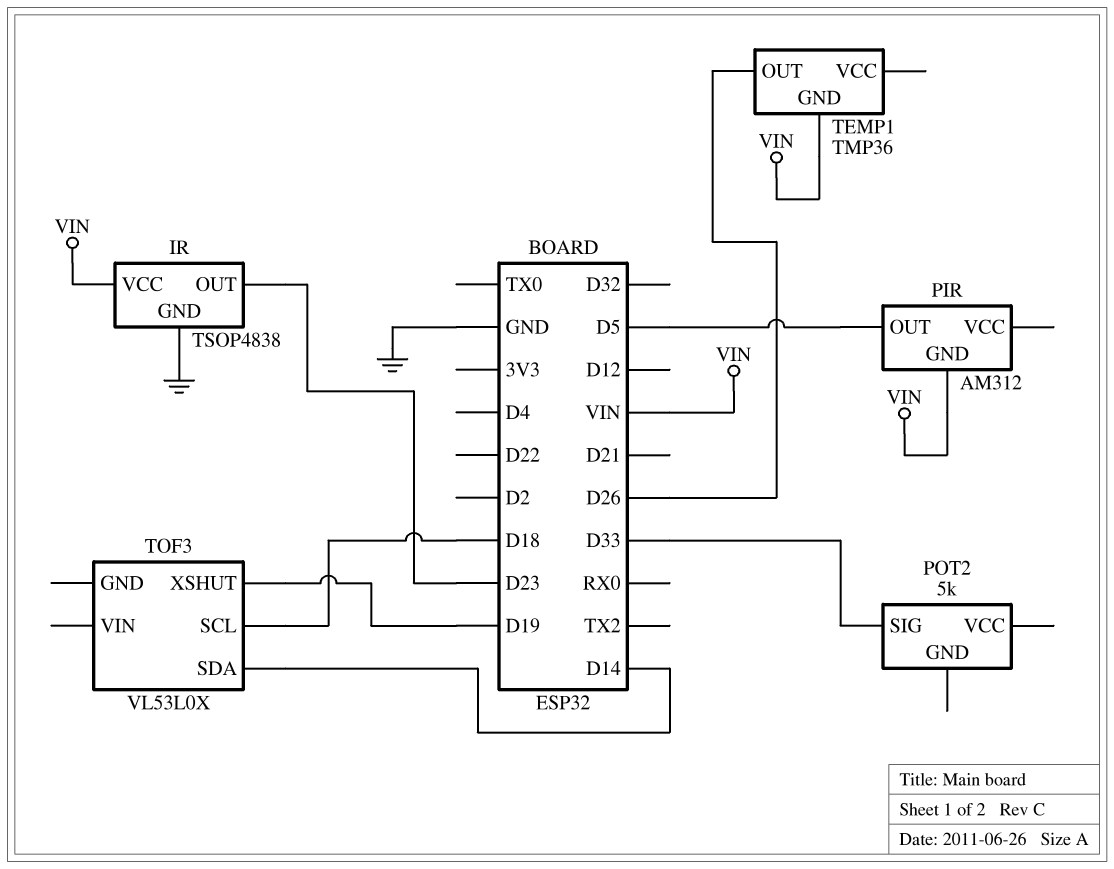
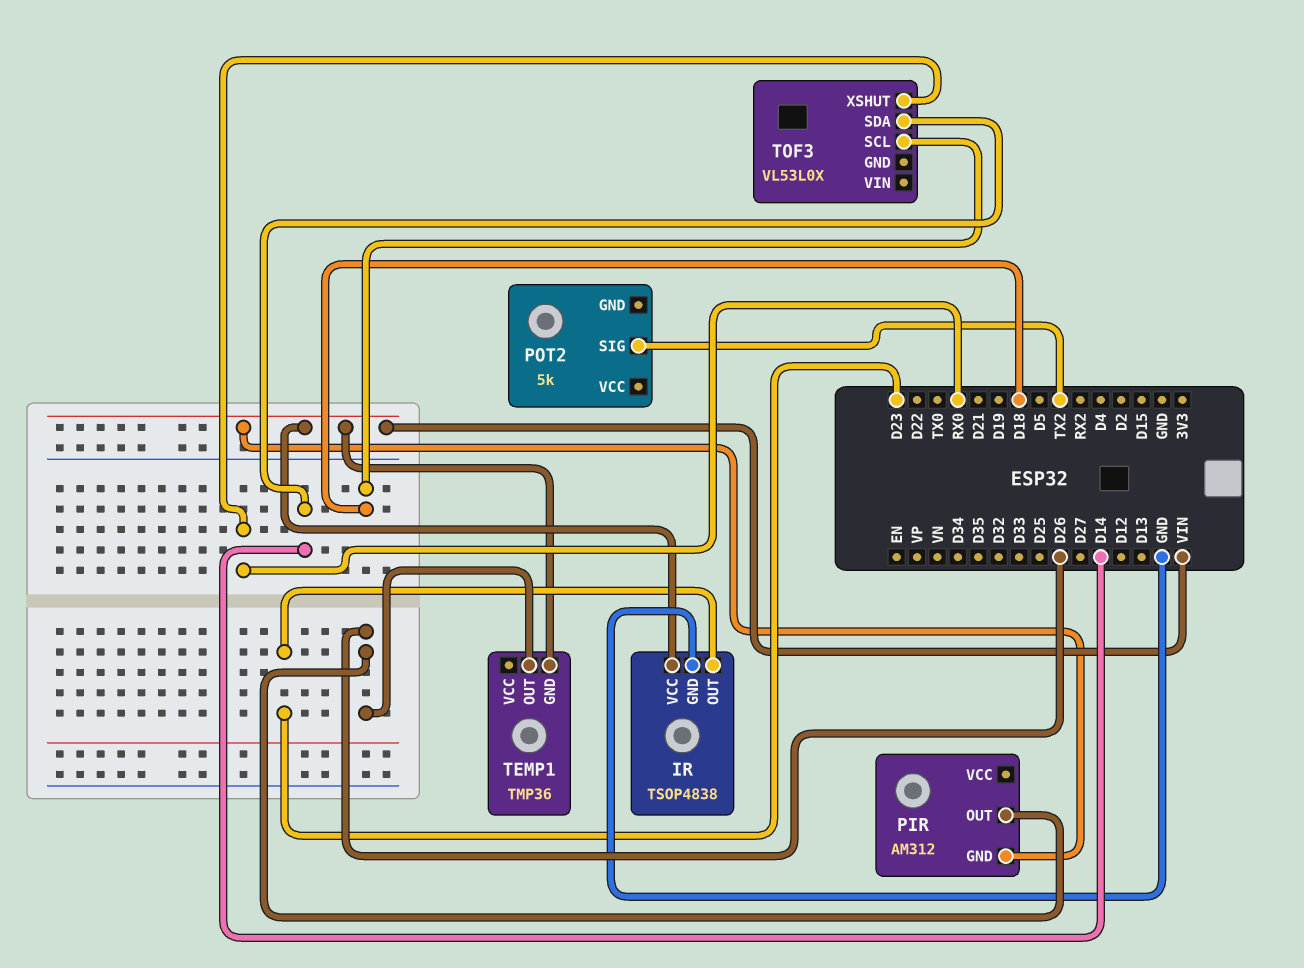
PIR pin OUT: D5 -> D26
POT2 pin SIG: D33 -> TX2
TOF3 pin XSHUT: D19 -> RX0

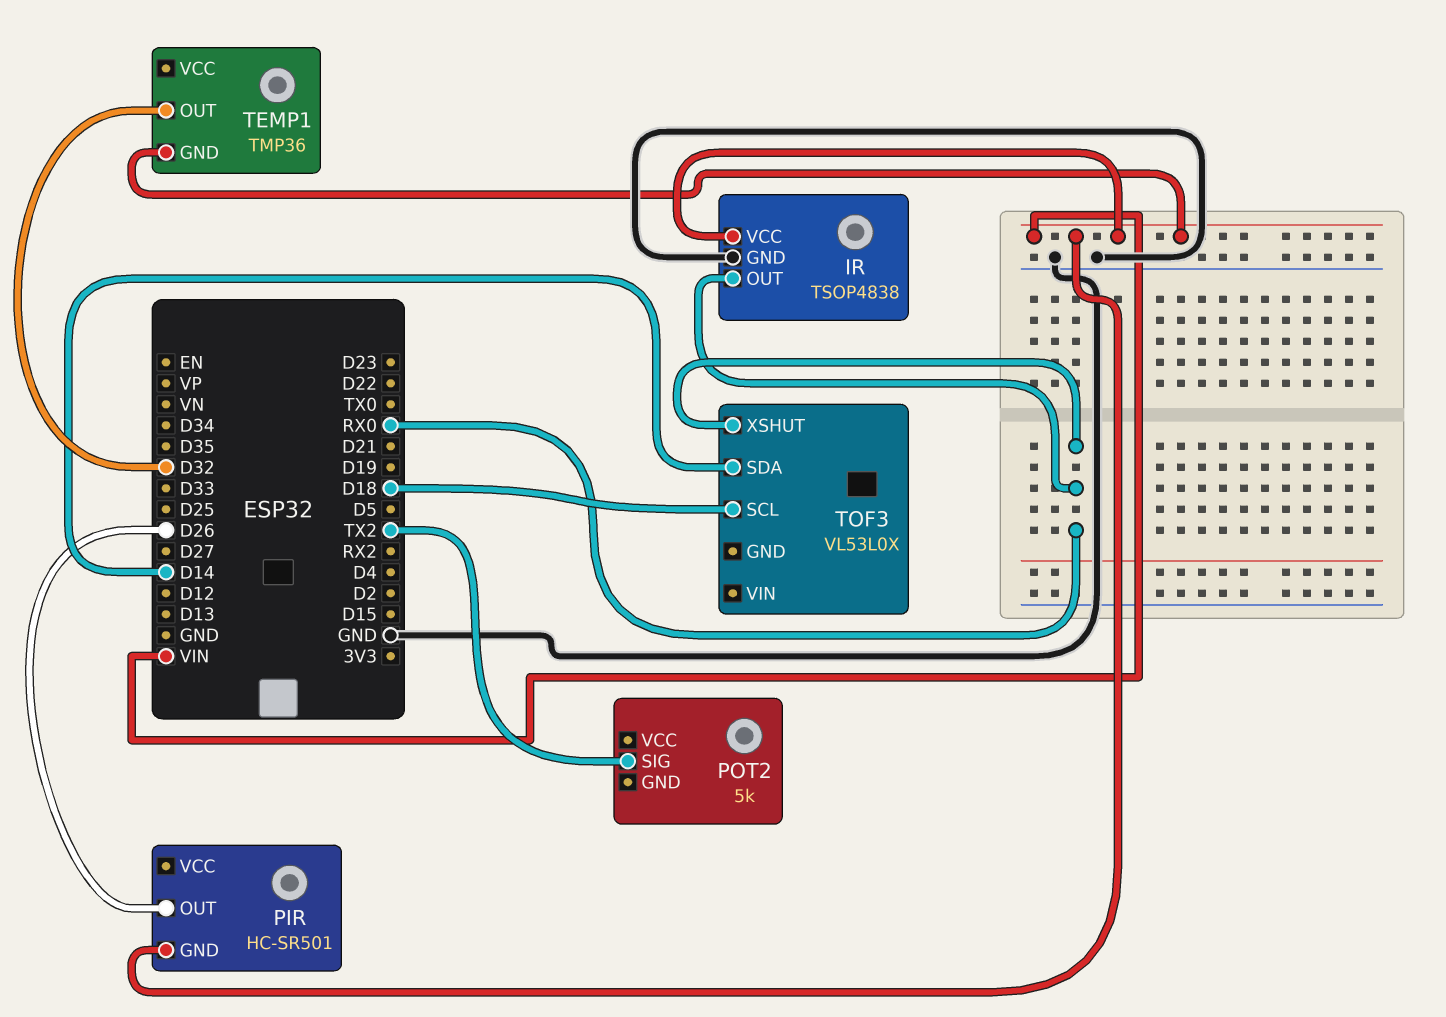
IR pin OUT: D23 -> RX0
PIR: AM312 -> HC-SR501
TEMP1 pin OUT: D26 -> D32

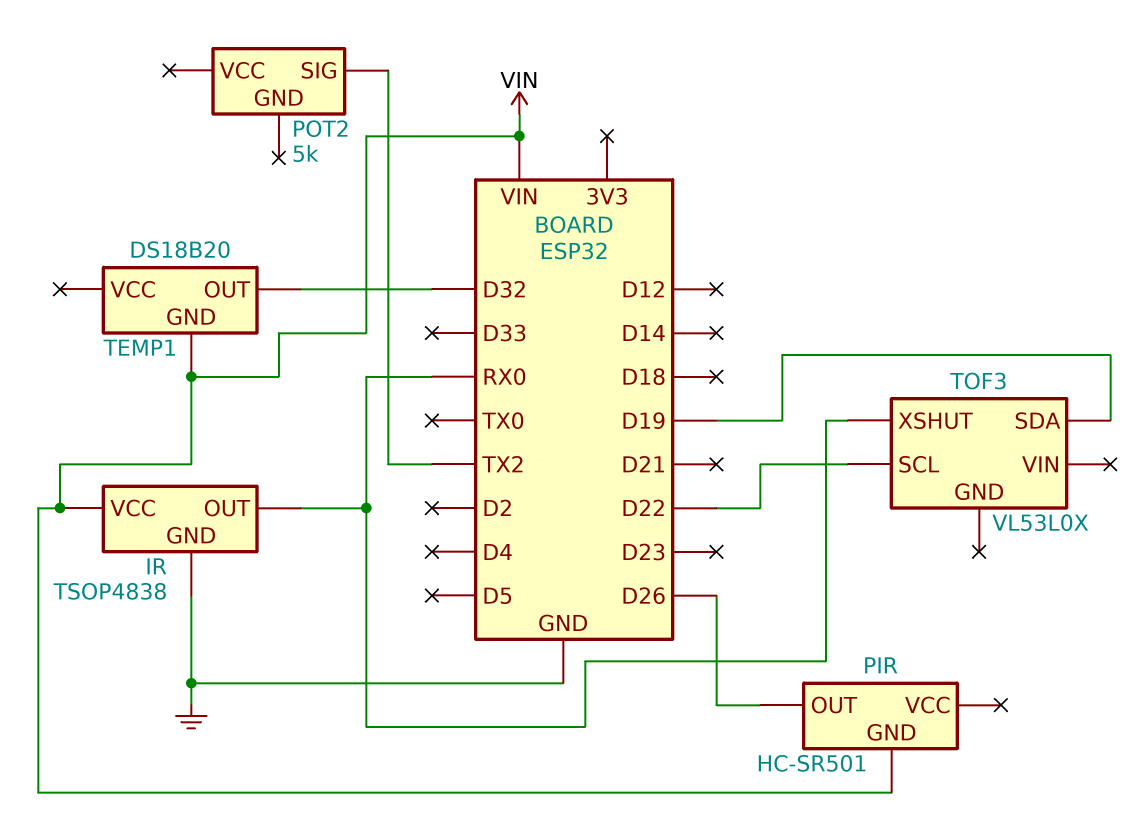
TEMP1: TMP36 -> DS18B20
TOF3 pin SCL: D18 -> D22
TOF3 pin SDA: D14 -> D19

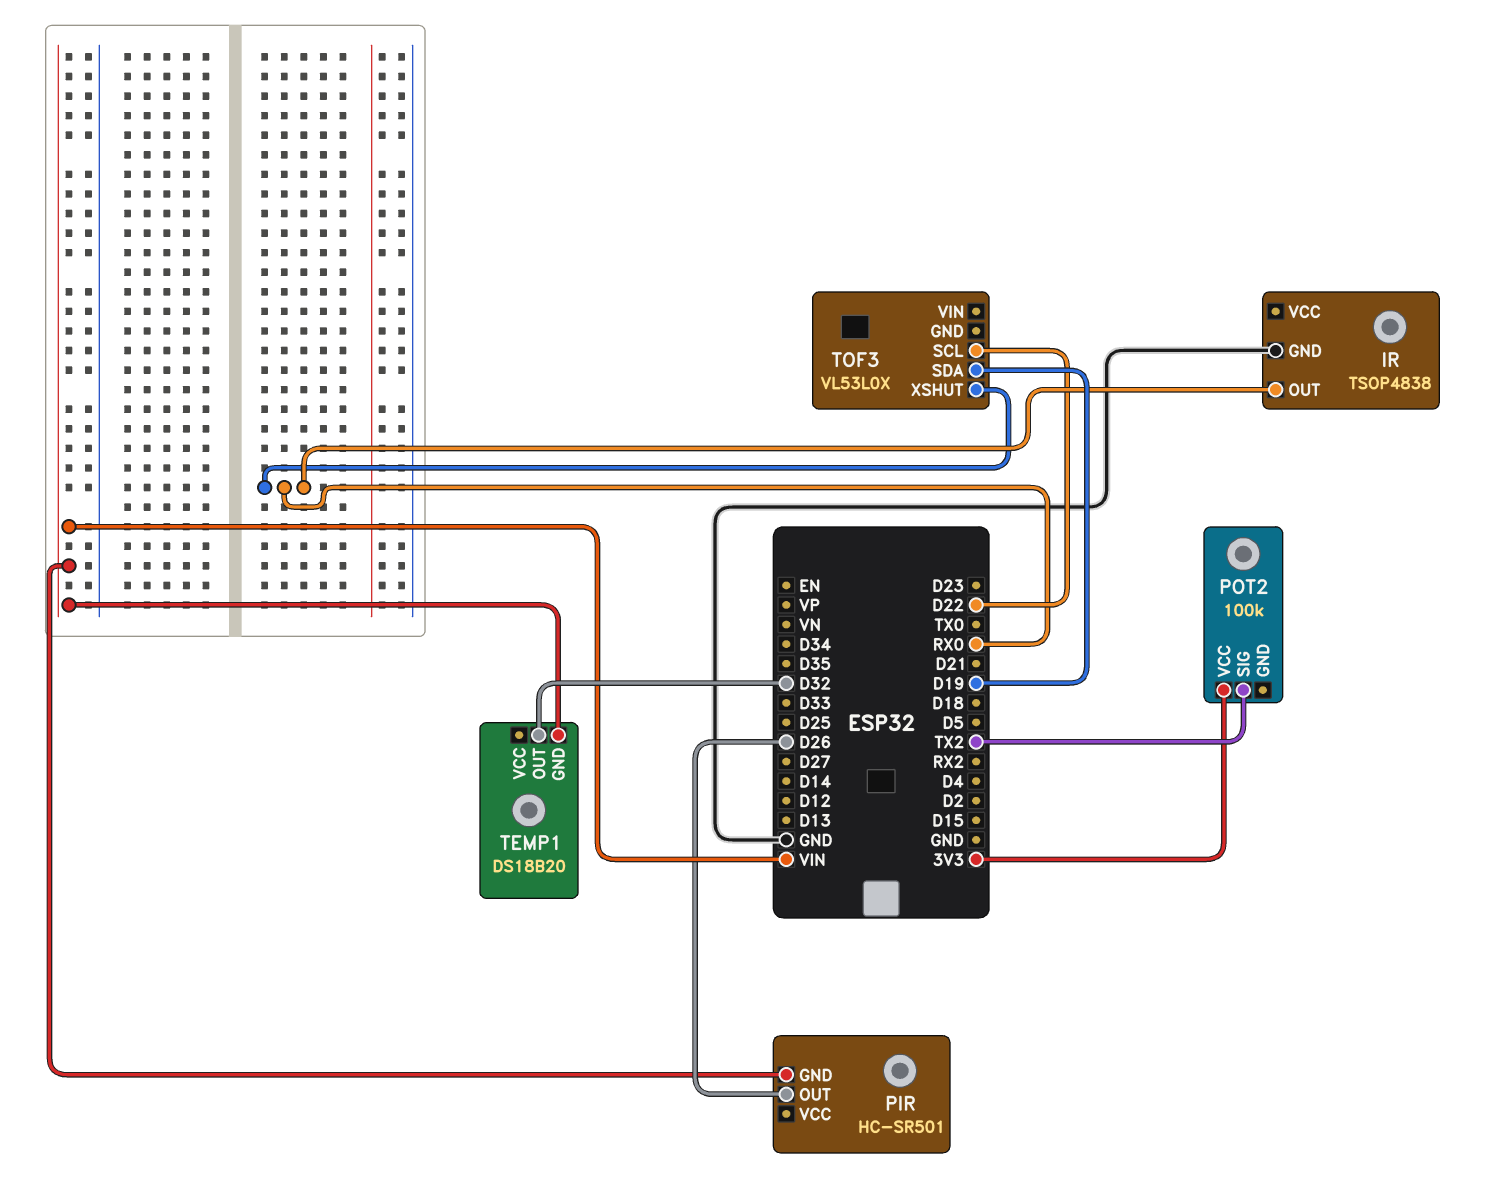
IR pin VCC: VIN -> none
POT2: 5k -> 100k
POT2 pin VCC: none -> 3V3

